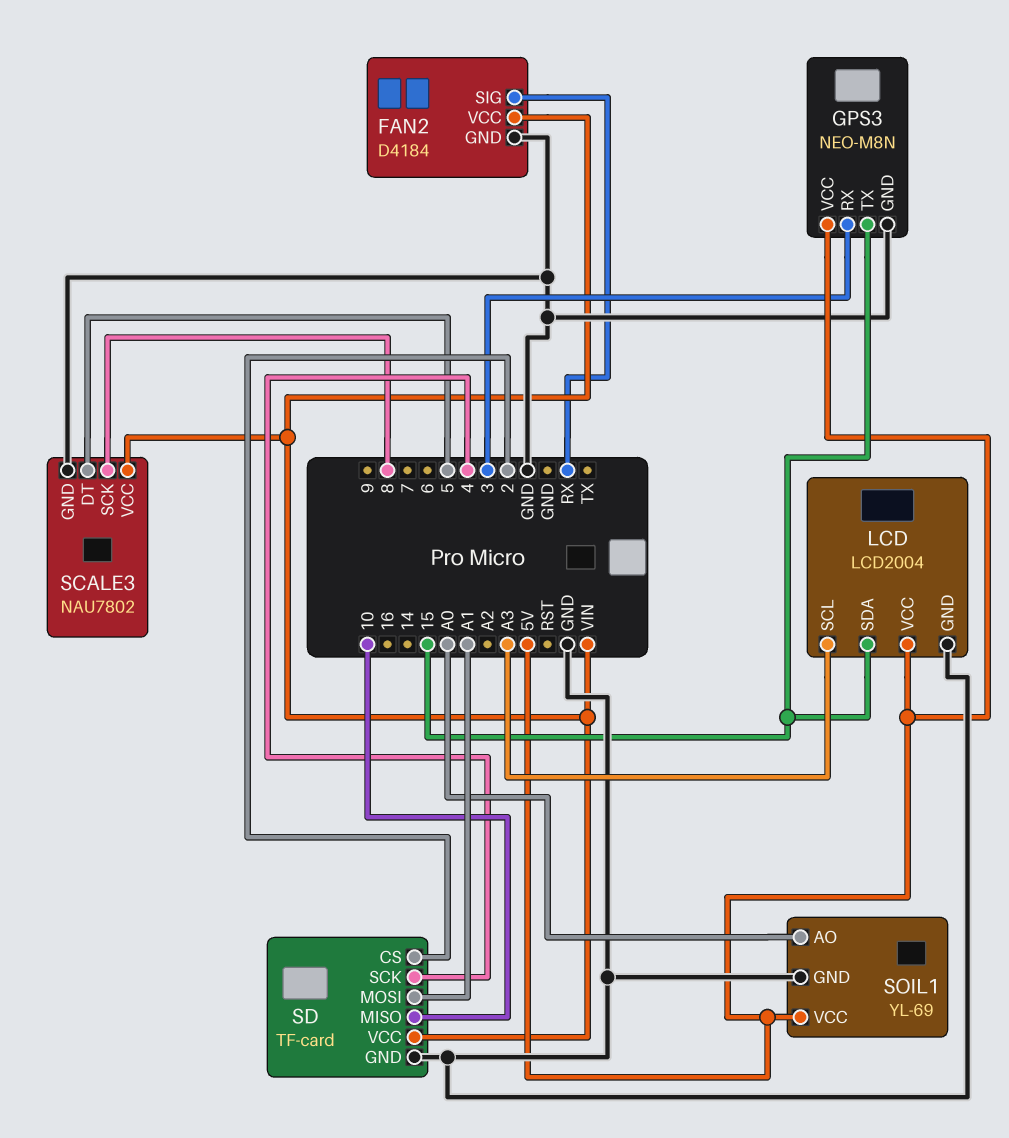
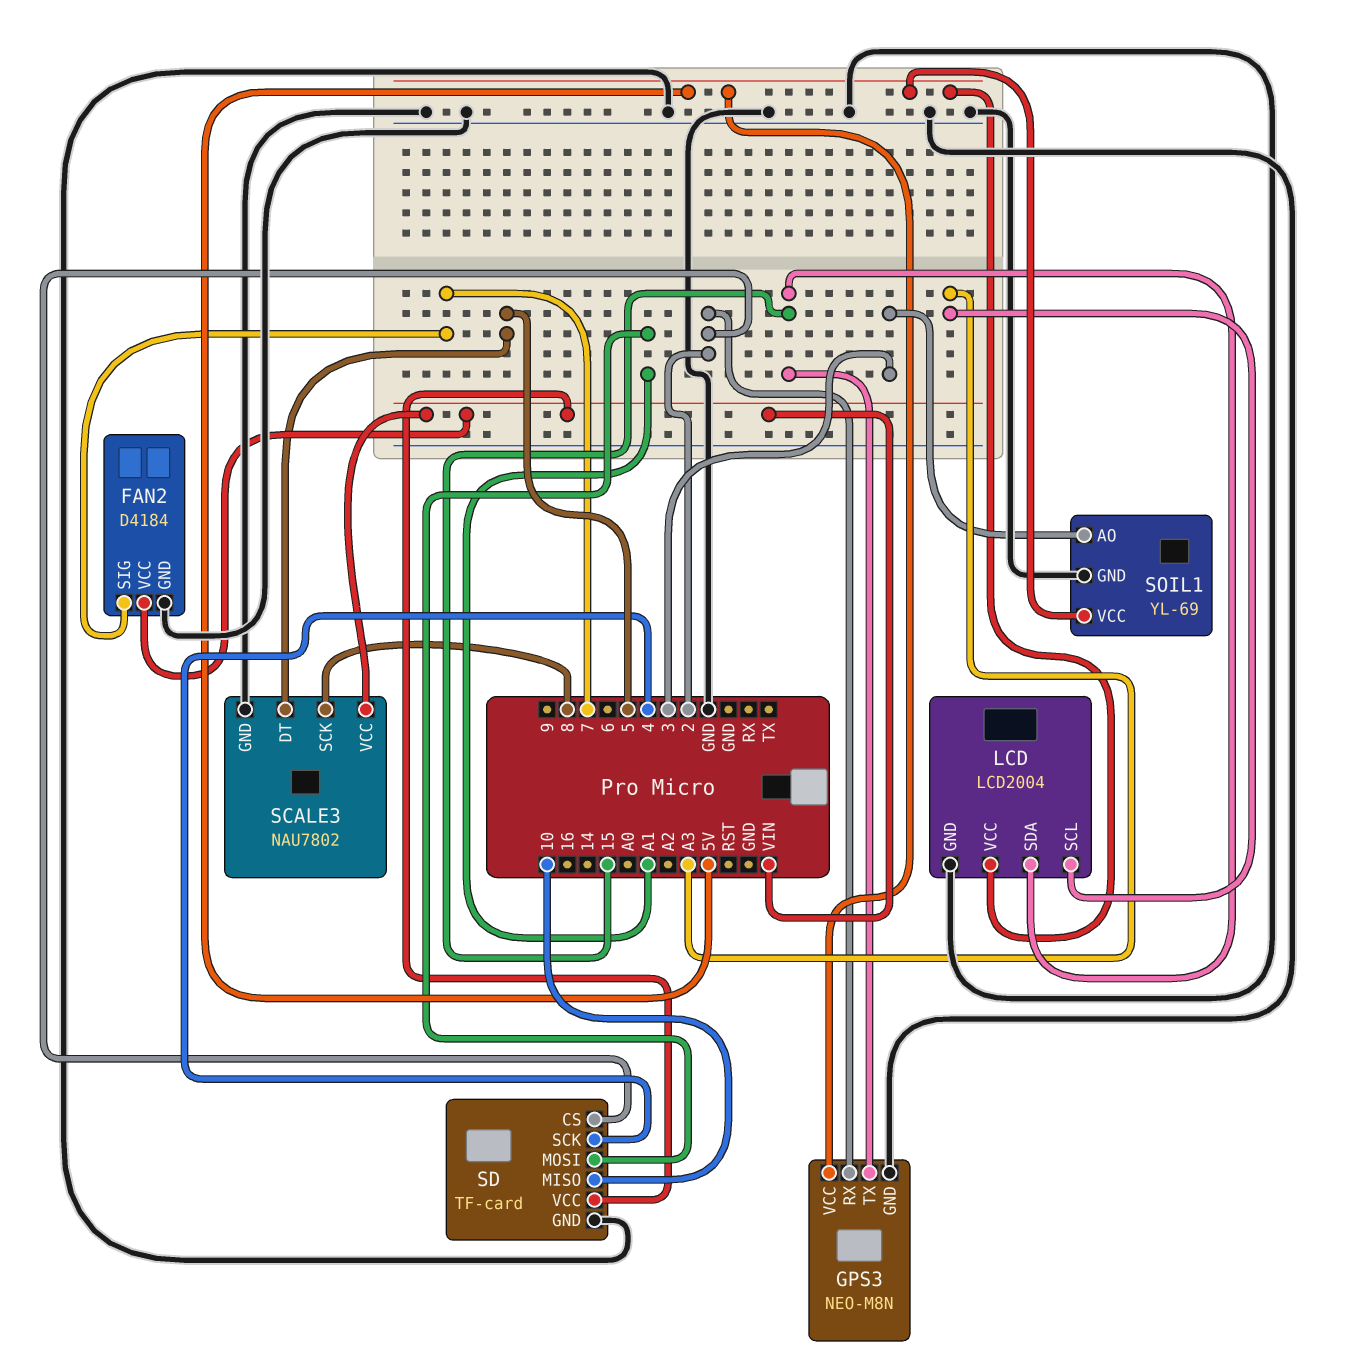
FAN2 pin SIG: RX -> 7
GPS3 pin RX: 3 -> 2
SOIL1 pin AO: A0 -> 3

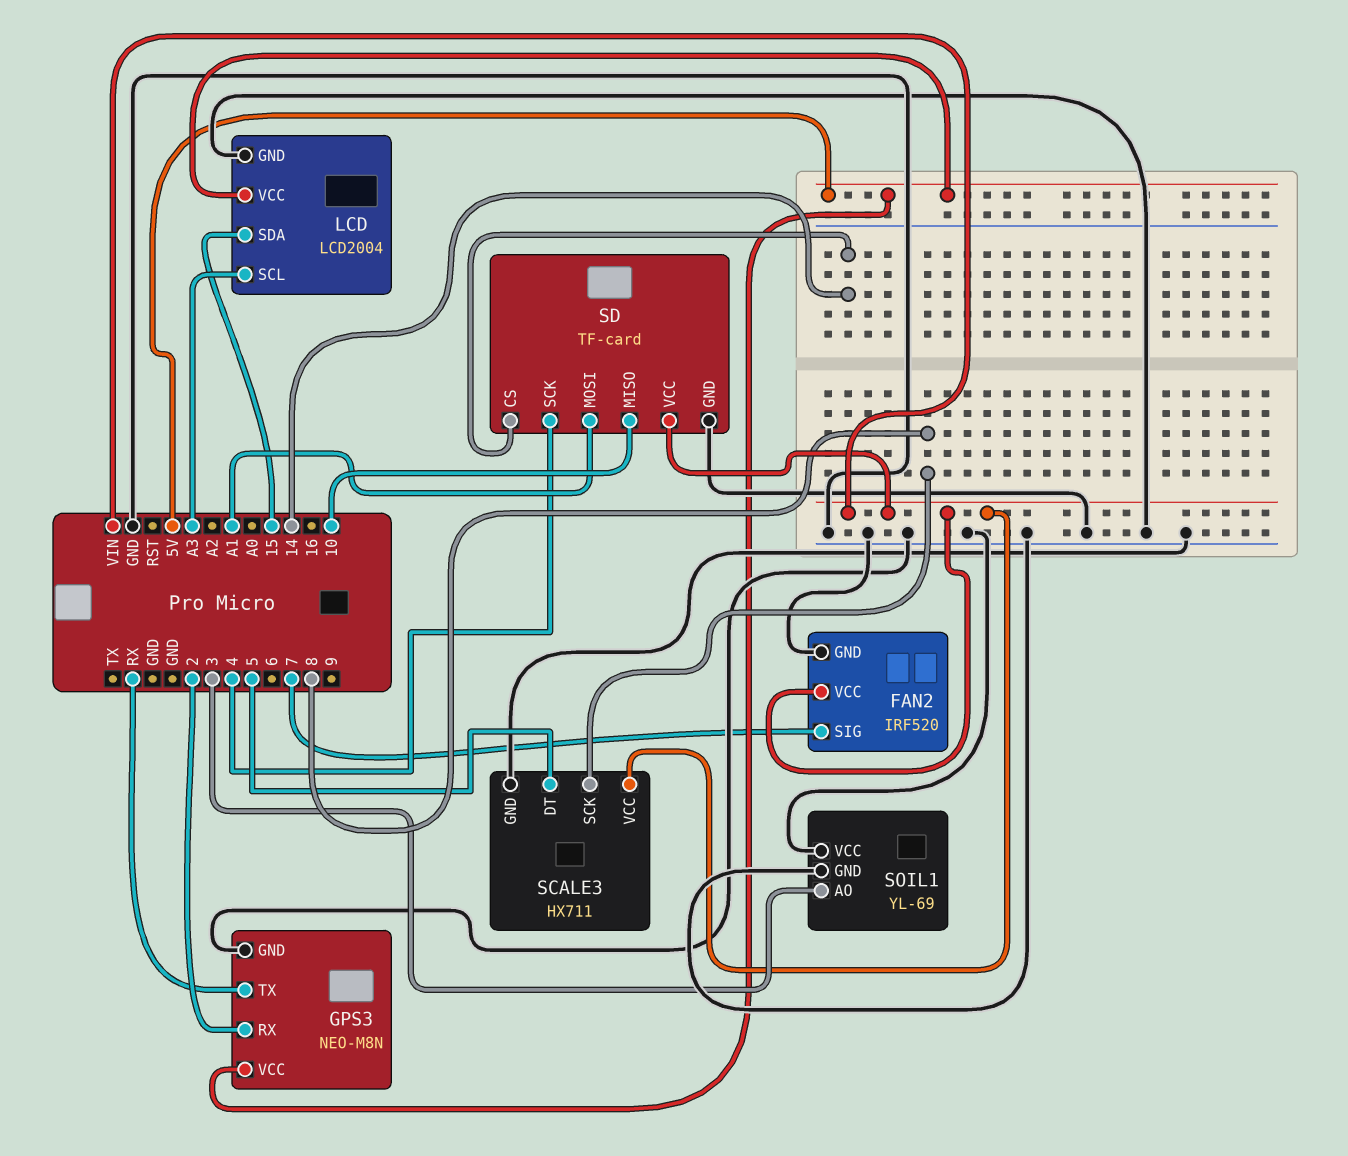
FAN2: D4184 -> IRF520
GPS3 pin TX: 15 -> RX
SCALE3: NAU7802 -> HX711
SD pin CS: 2 -> 14
SOIL1 pin VCC: 5V -> GND

